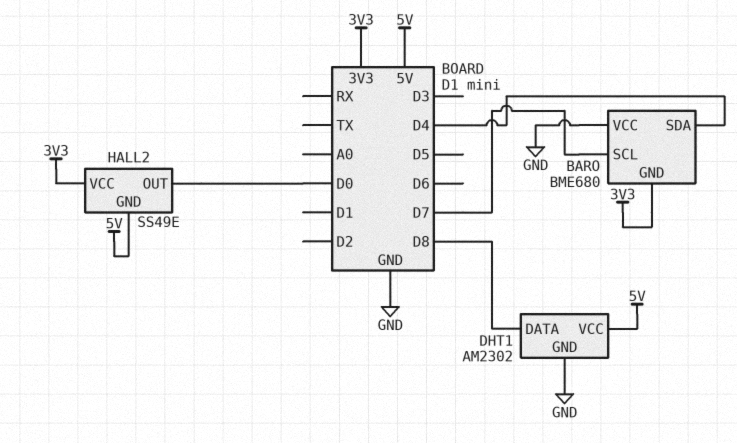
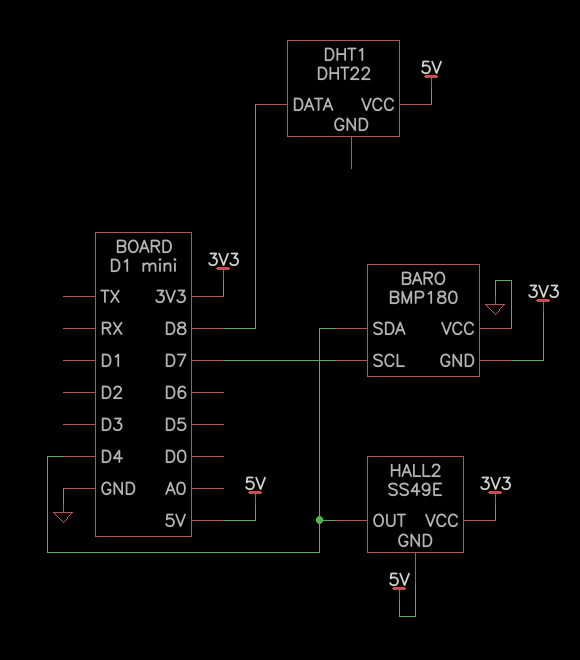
BARO: BME680 -> BMP180
DHT1: AM2302 -> DHT22
DHT1 pin GND: GND -> none
HALL2 pin OUT: D0 -> D4

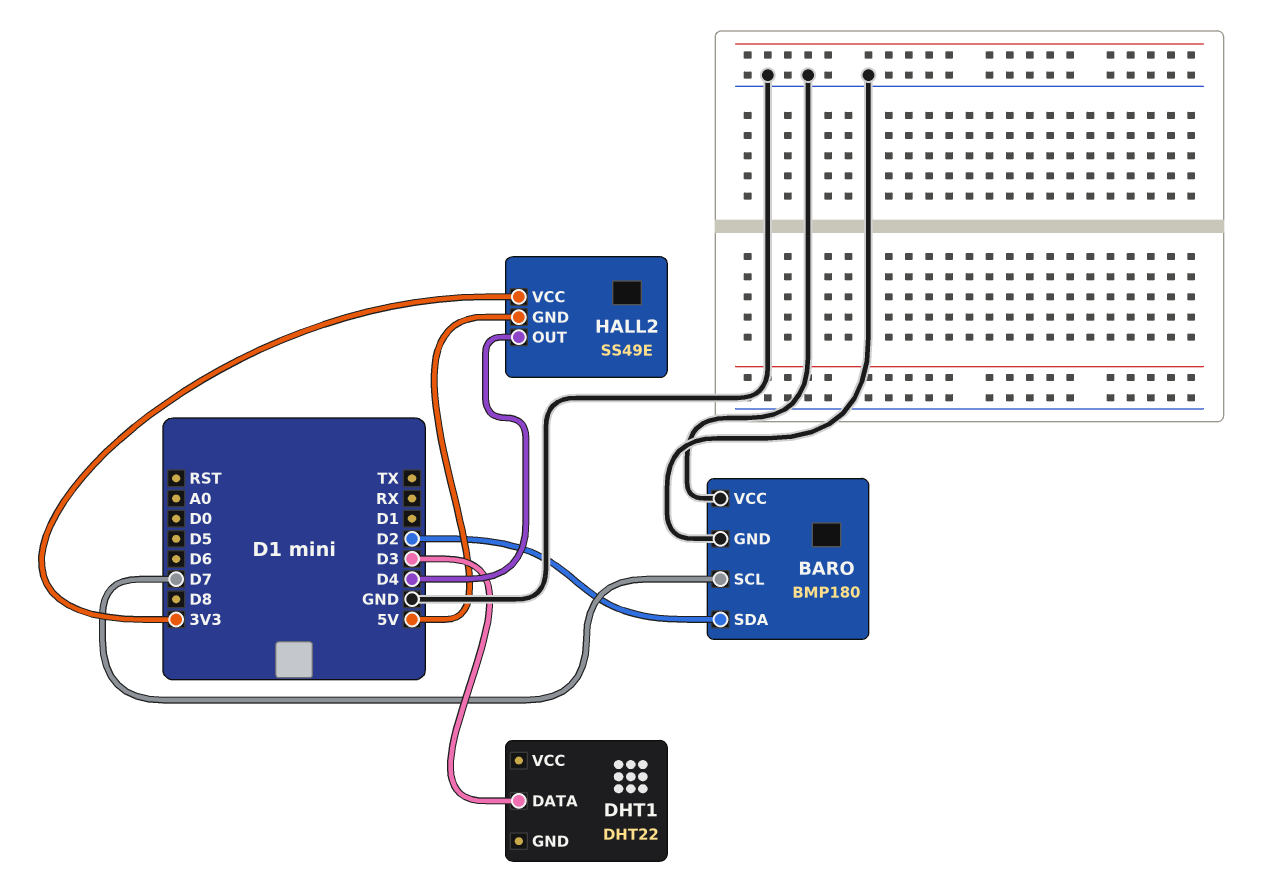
BARO pin GND: 3V3 -> GND
BARO pin SDA: D4 -> D2
DHT1 pin DATA: D8 -> D3
DHT1 pin VCC: 5V -> none

